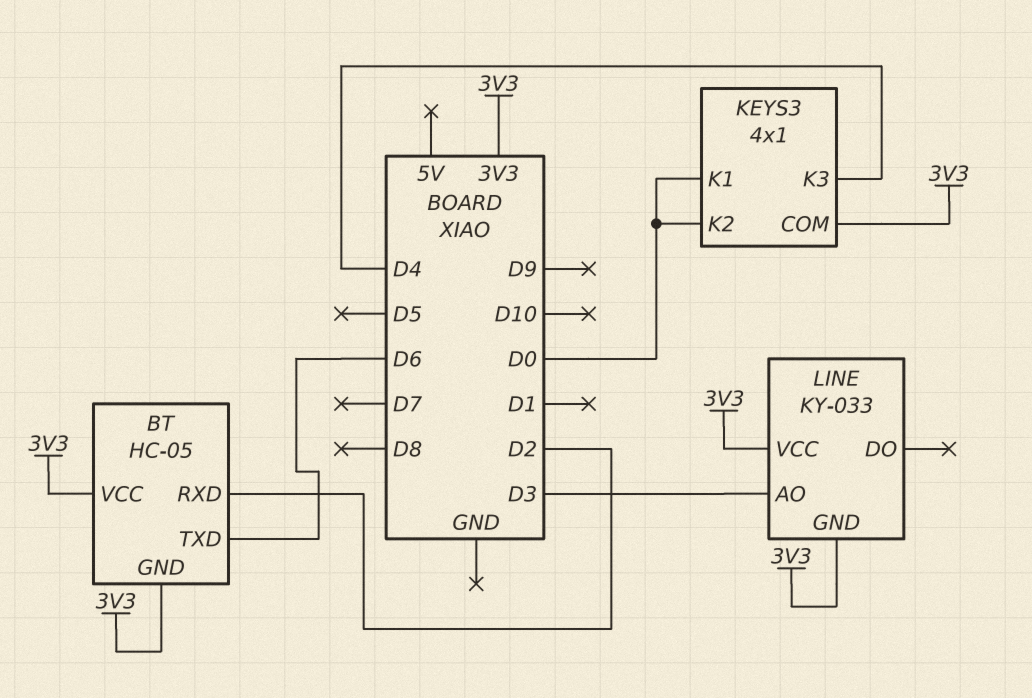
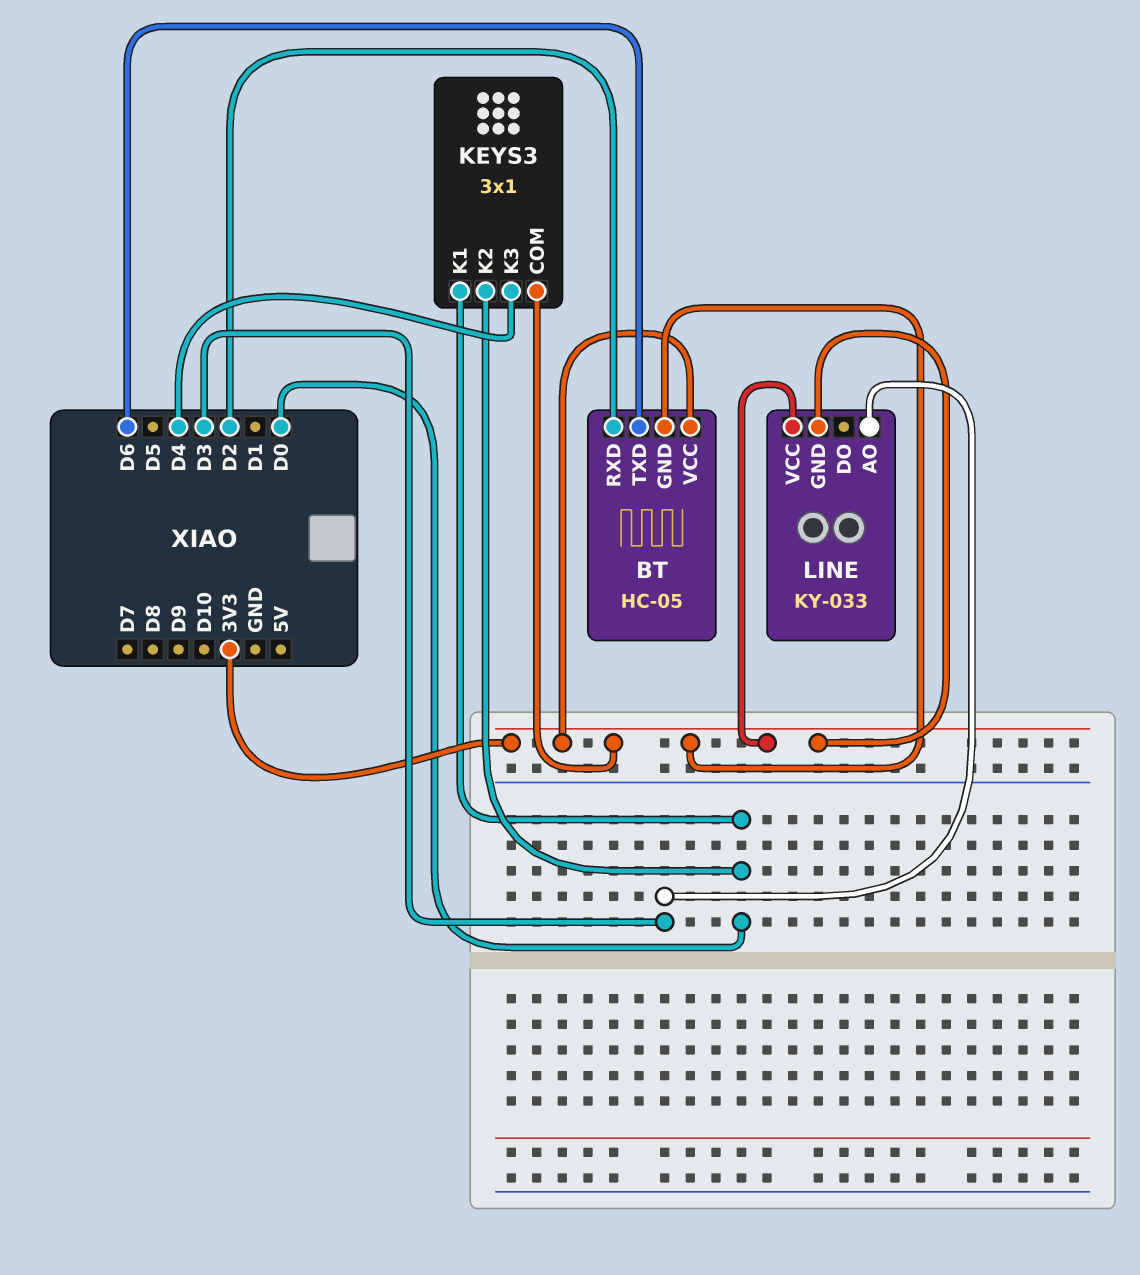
KEYS3: 4x1 -> 3x1

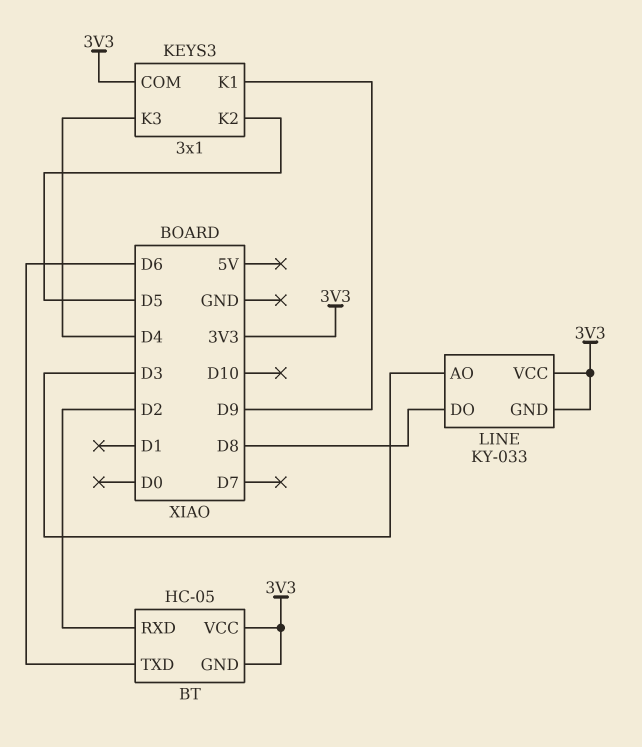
KEYS3 pin K1: D0 -> D9
KEYS3 pin K2: D0 -> D5
LINE pin DO: none -> D8

